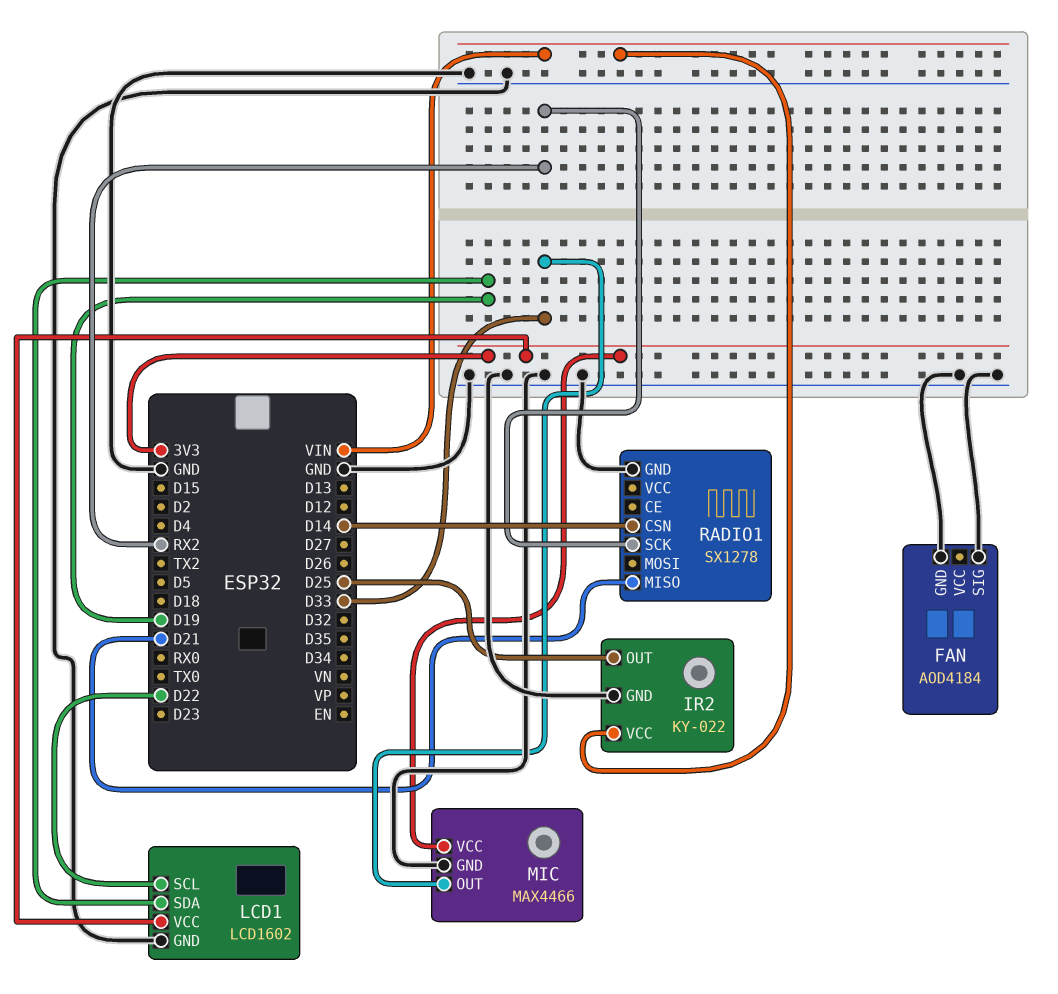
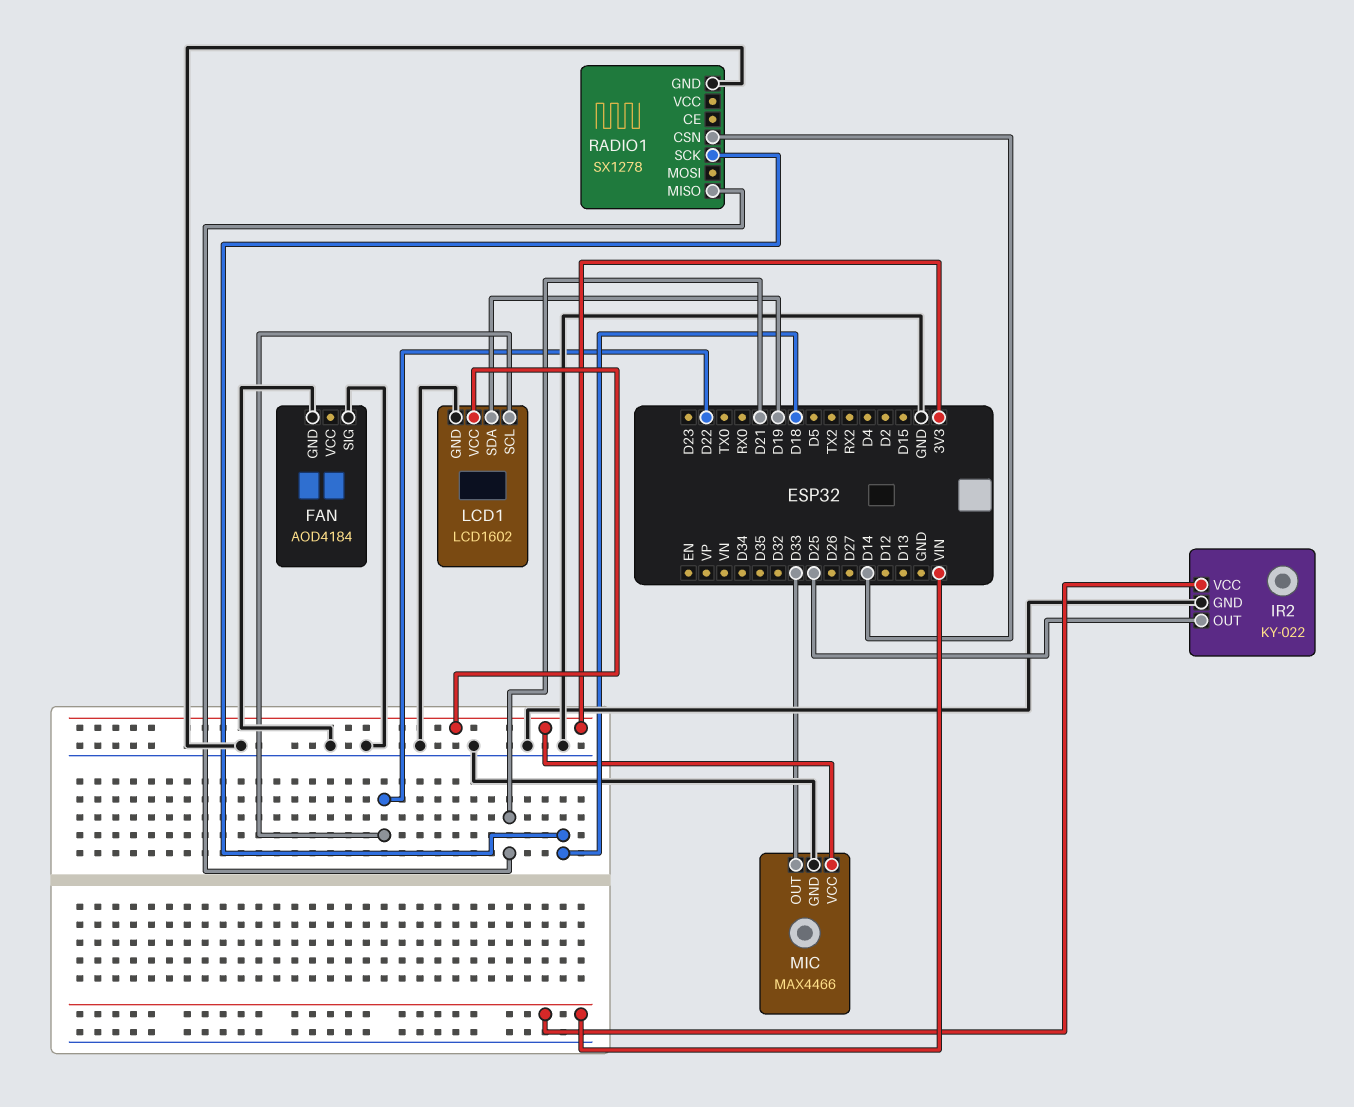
RADIO1 pin SCK: RX2 -> D18

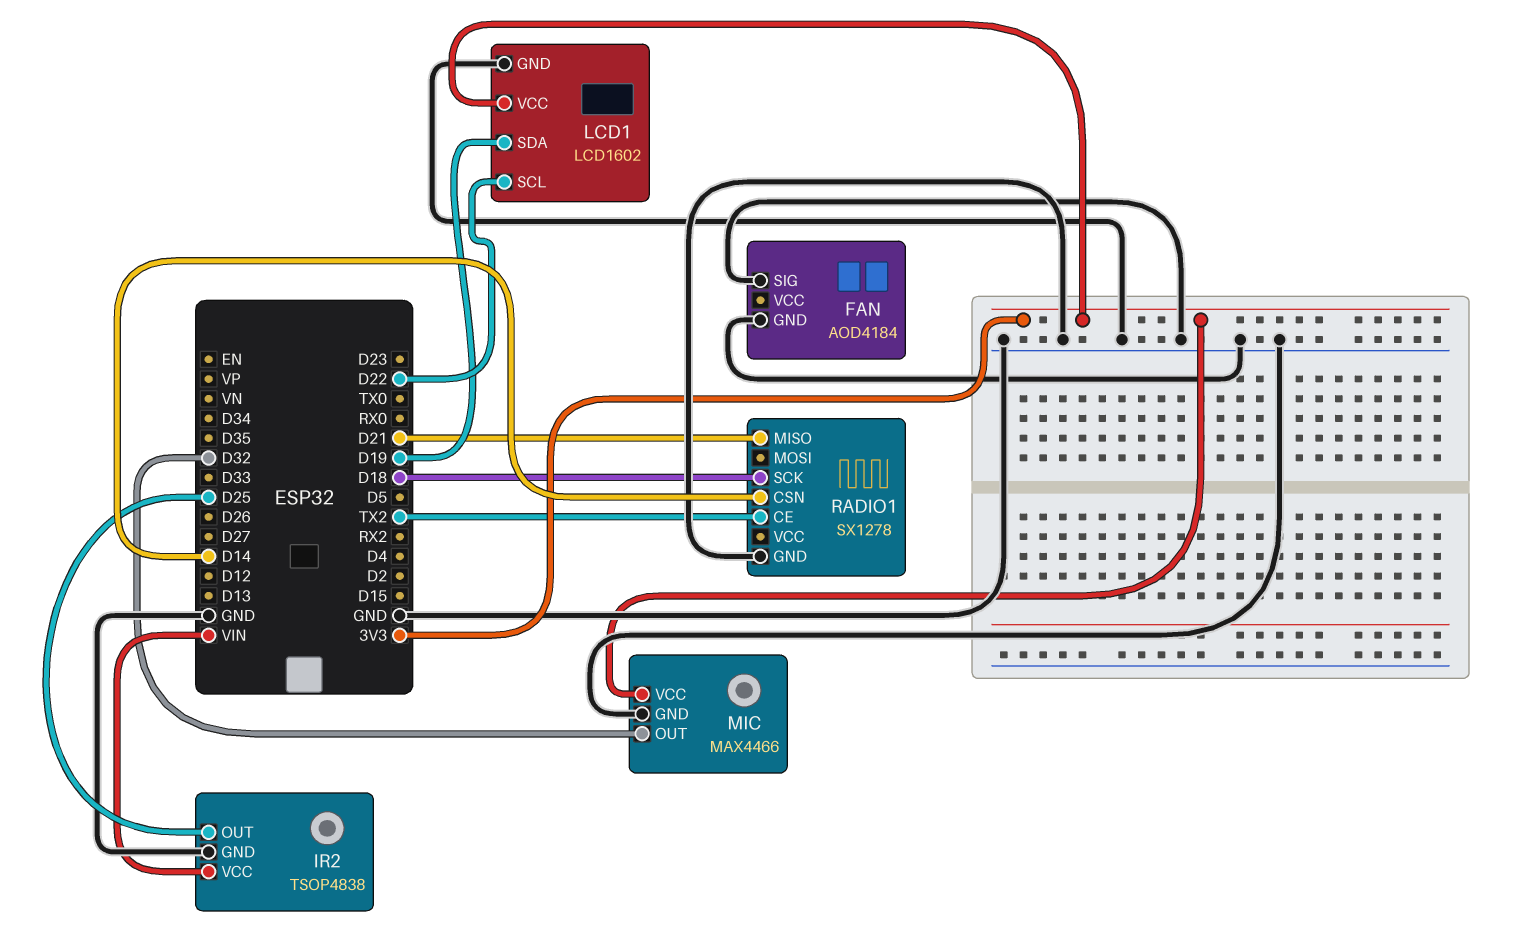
IR2: KY-022 -> TSOP4838
MIC pin OUT: D33 -> D32
RADIO1 pin CE: none -> TX2

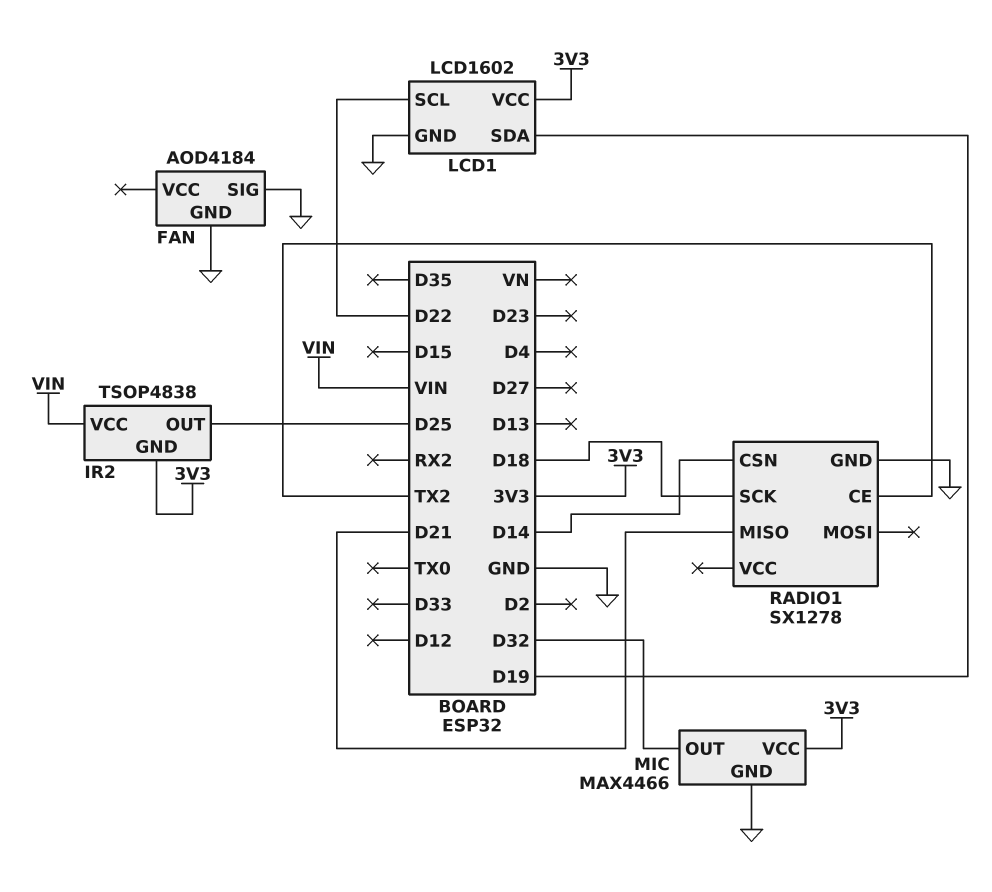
IR2 pin GND: GND -> 3V3

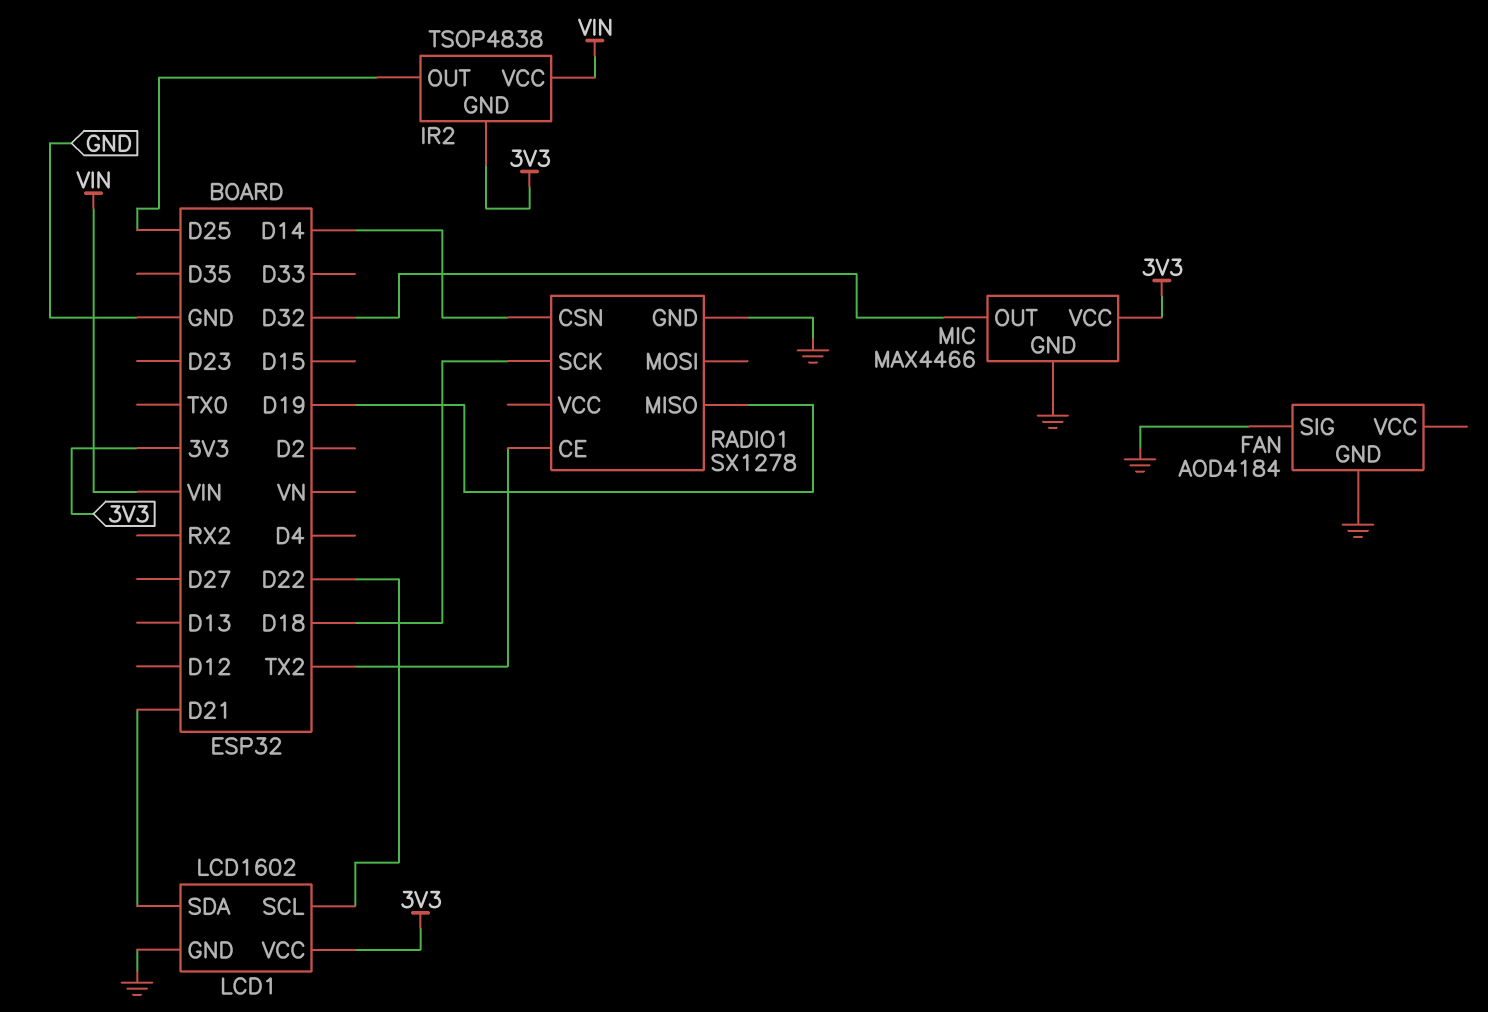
LCD1 pin SDA: D19 -> D21
RADIO1 pin MISO: D21 -> D19

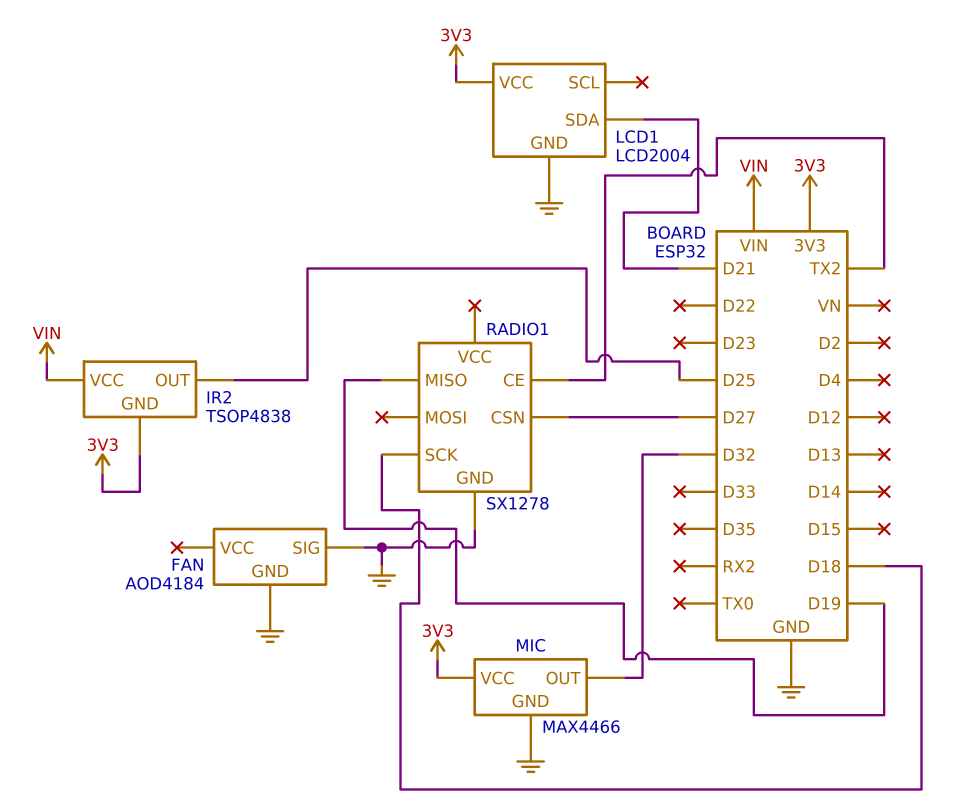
LCD1: LCD1602 -> LCD2004
LCD1 pin SCL: D22 -> none
RADIO1 pin CSN: D14 -> D27

